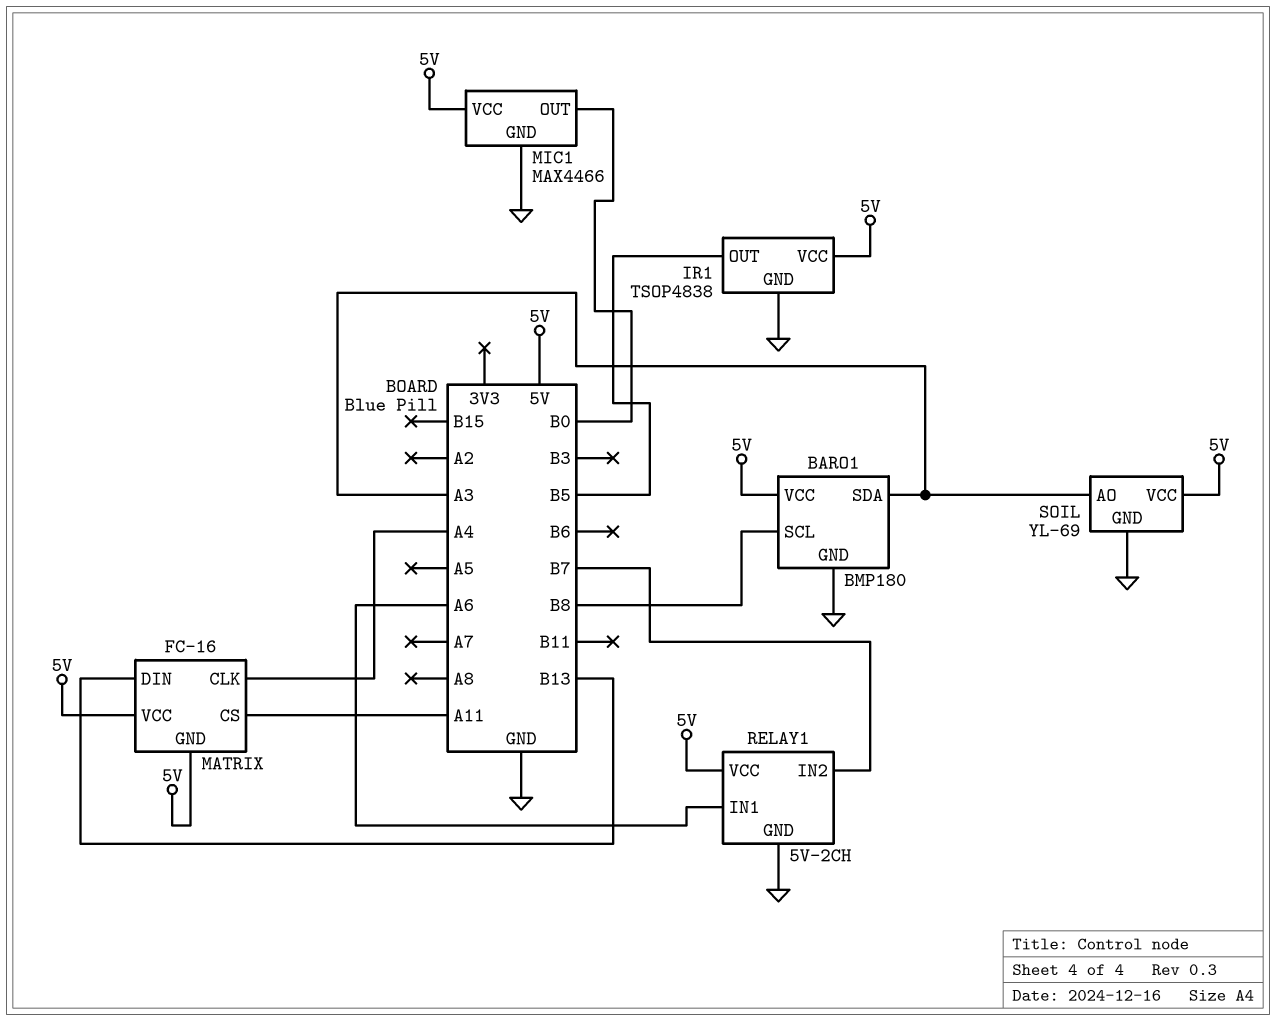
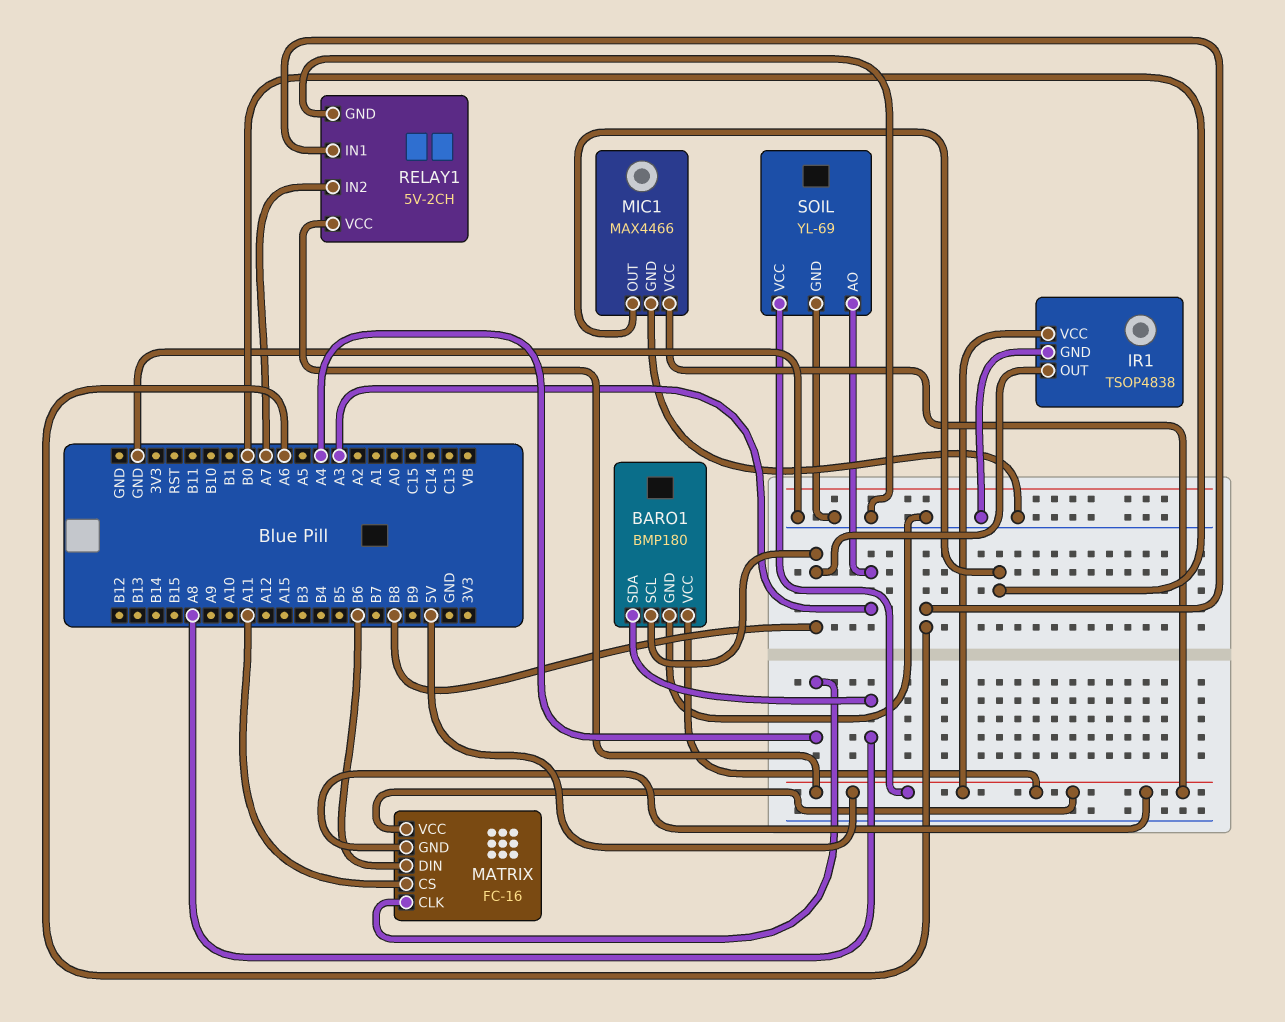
BARO1 pin SDA: A3 -> A8
IR1 pin OUT: B5 -> B8
MATRIX pin DIN: B13 -> B6
RELAY1 pin IN2: B7 -> A7

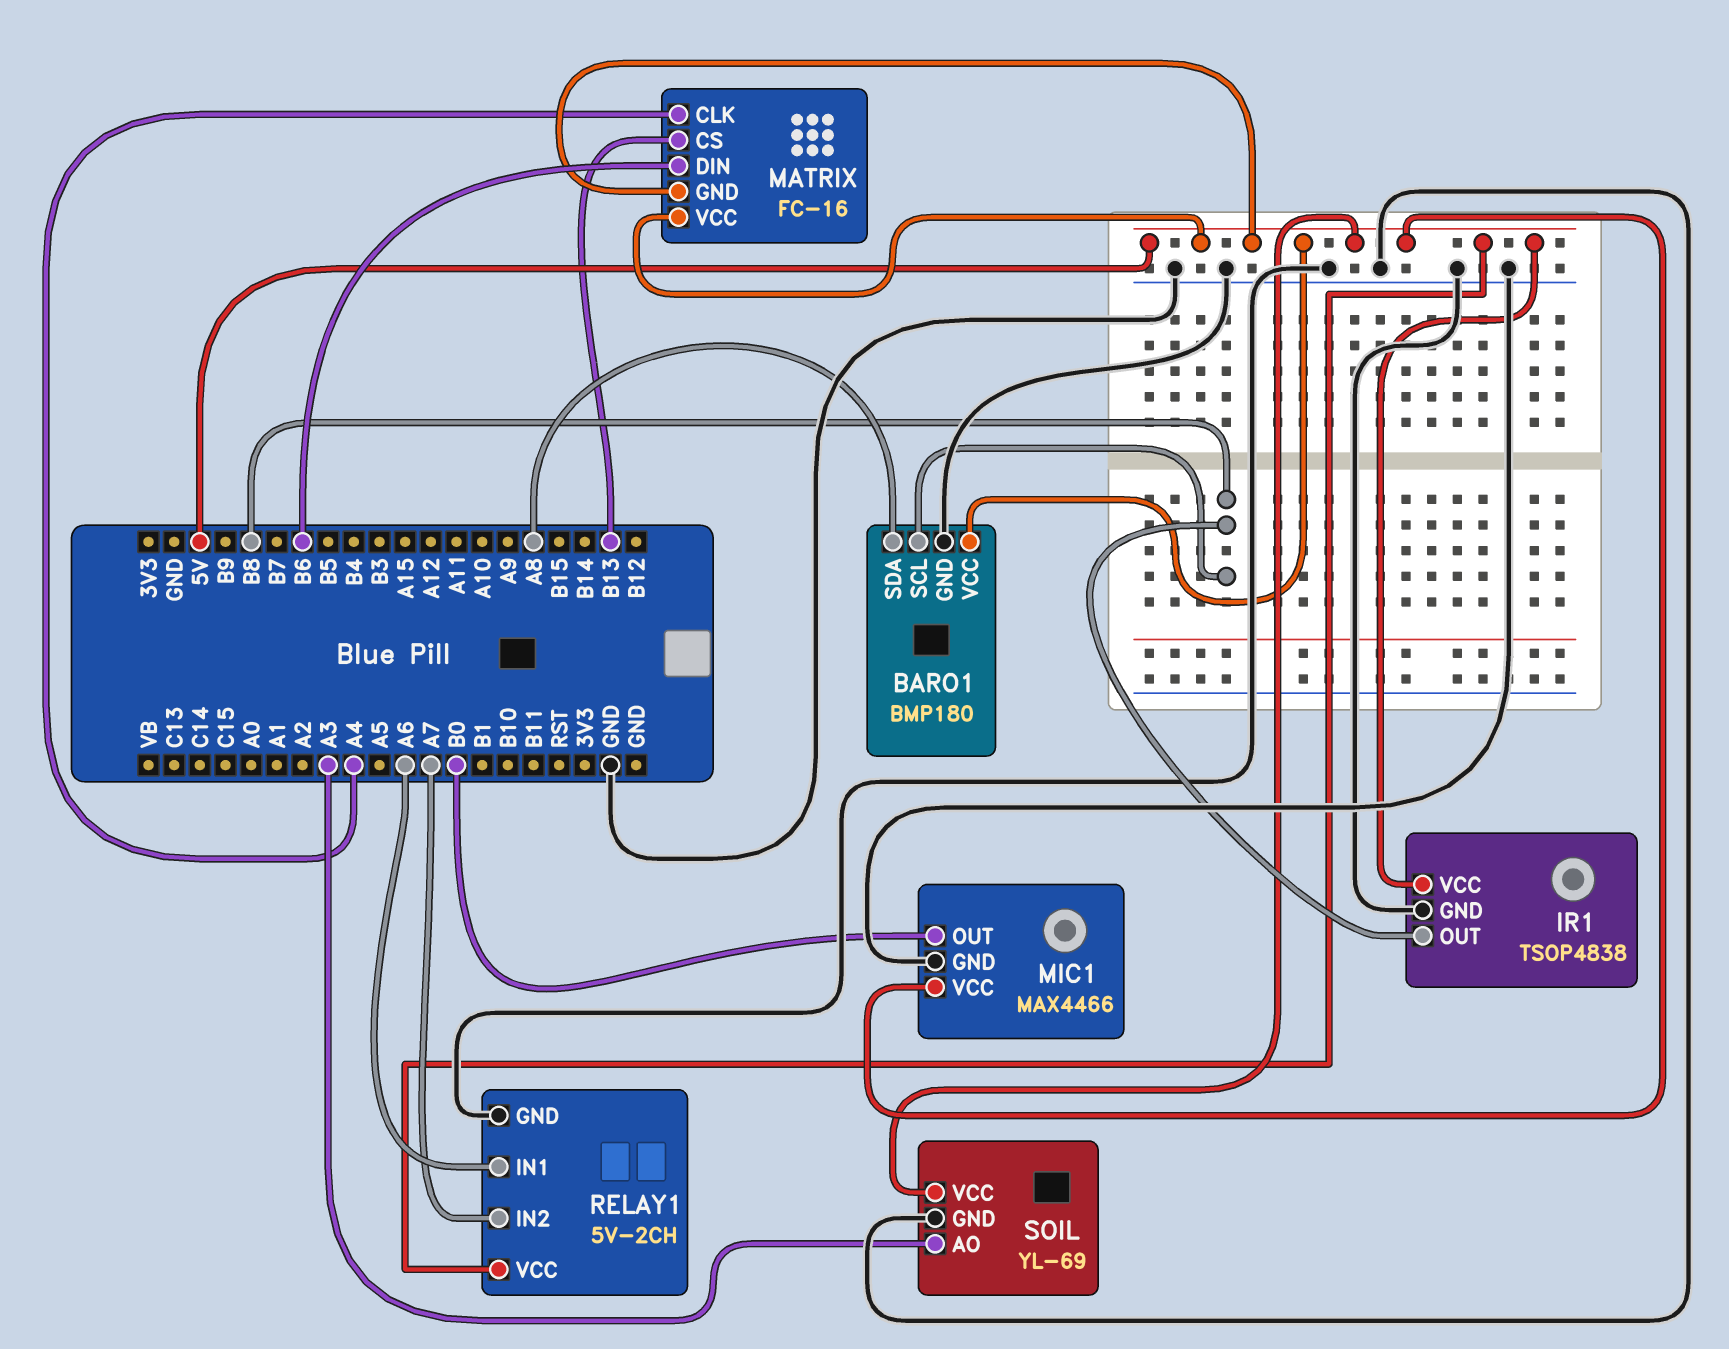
MATRIX pin CS: A11 -> B13

